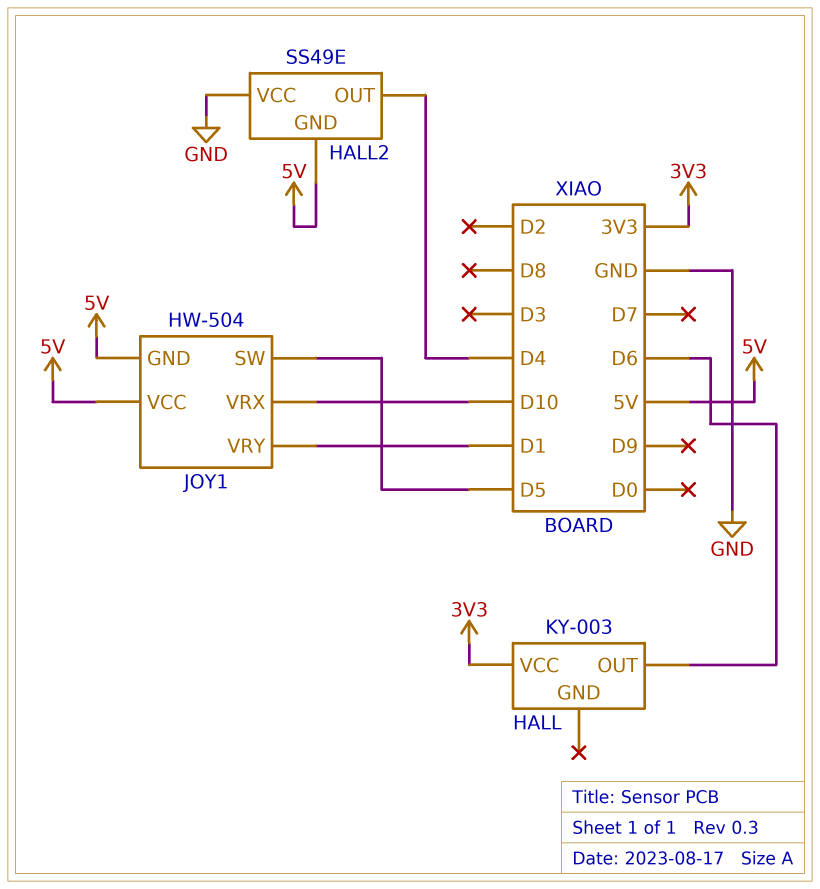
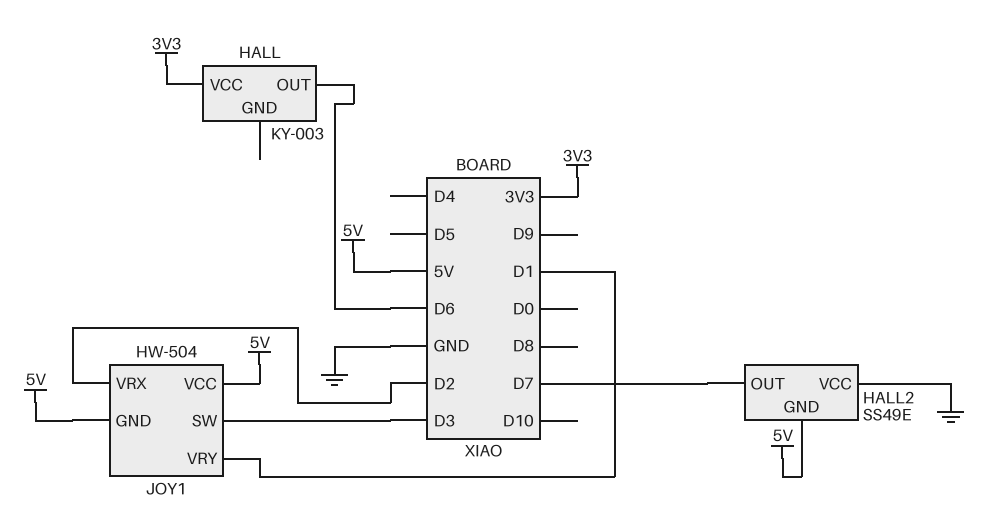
HALL2 pin OUT: D4 -> D7
JOY1 pin SW: D5 -> D3
JOY1 pin VRX: D10 -> D2

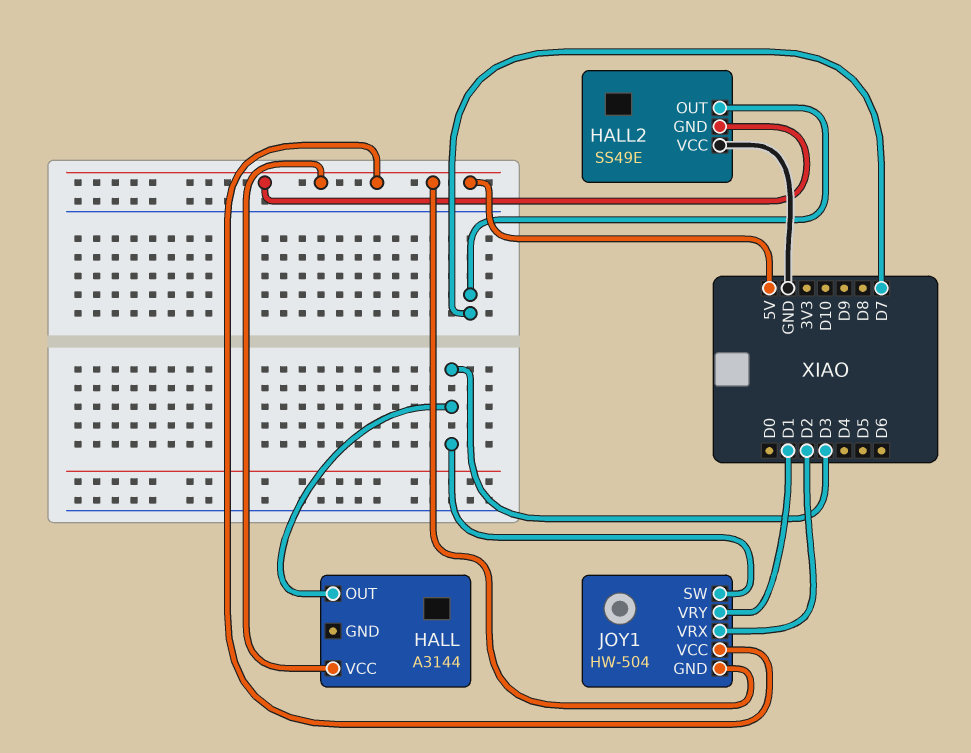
HALL: KY-003 -> A3144
HALL pin OUT: D6 -> D3
HALL pin VCC: 3V3 -> 5V

